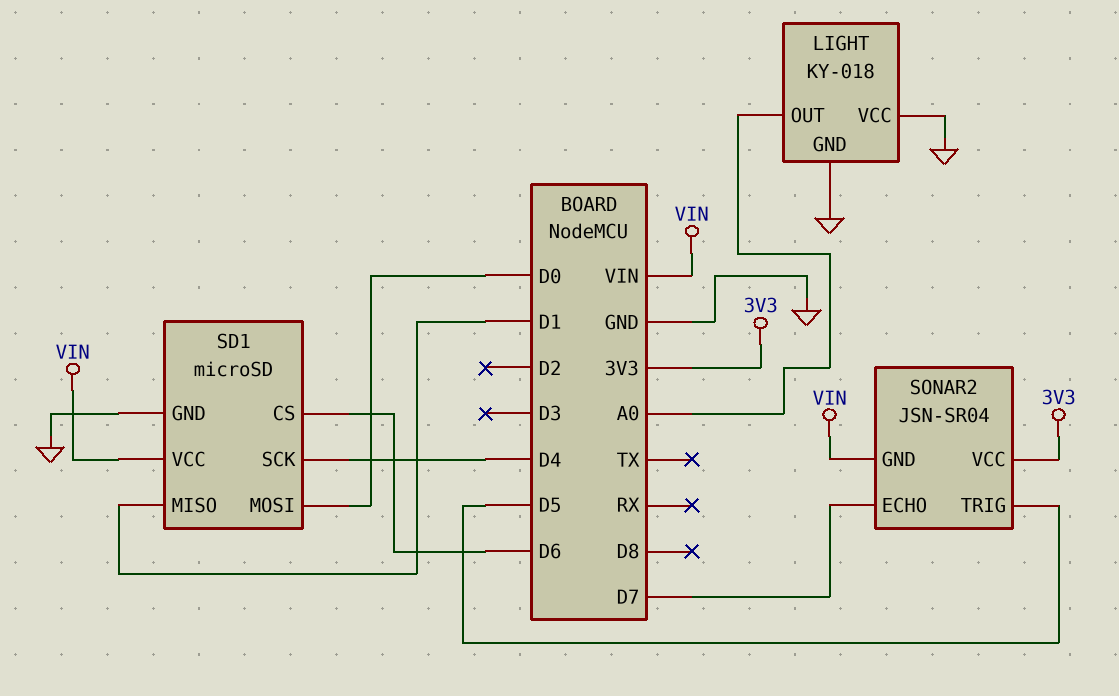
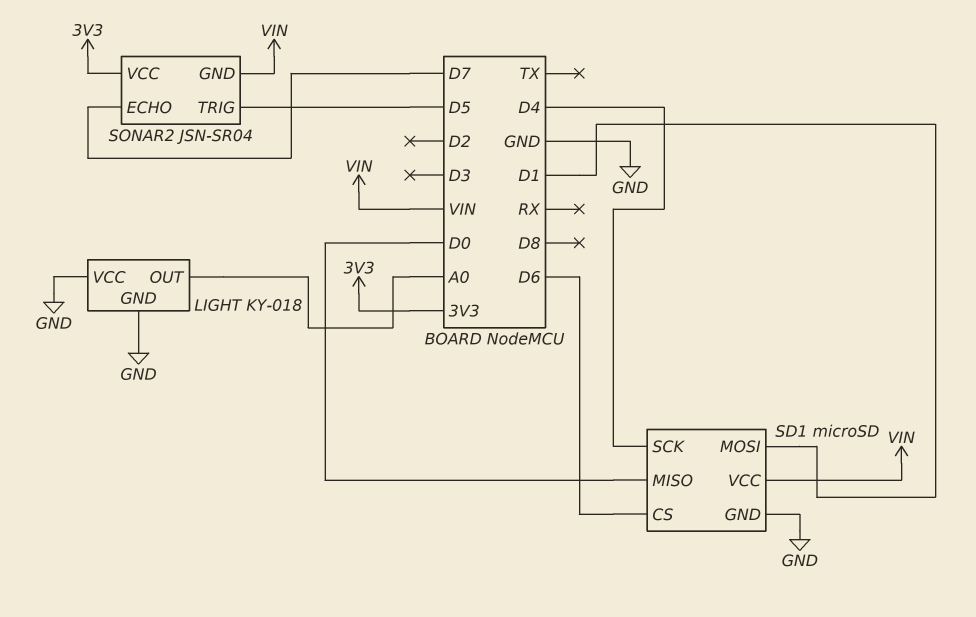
SD1 pin MISO: D1 -> D0
SD1 pin MOSI: D0 -> D1

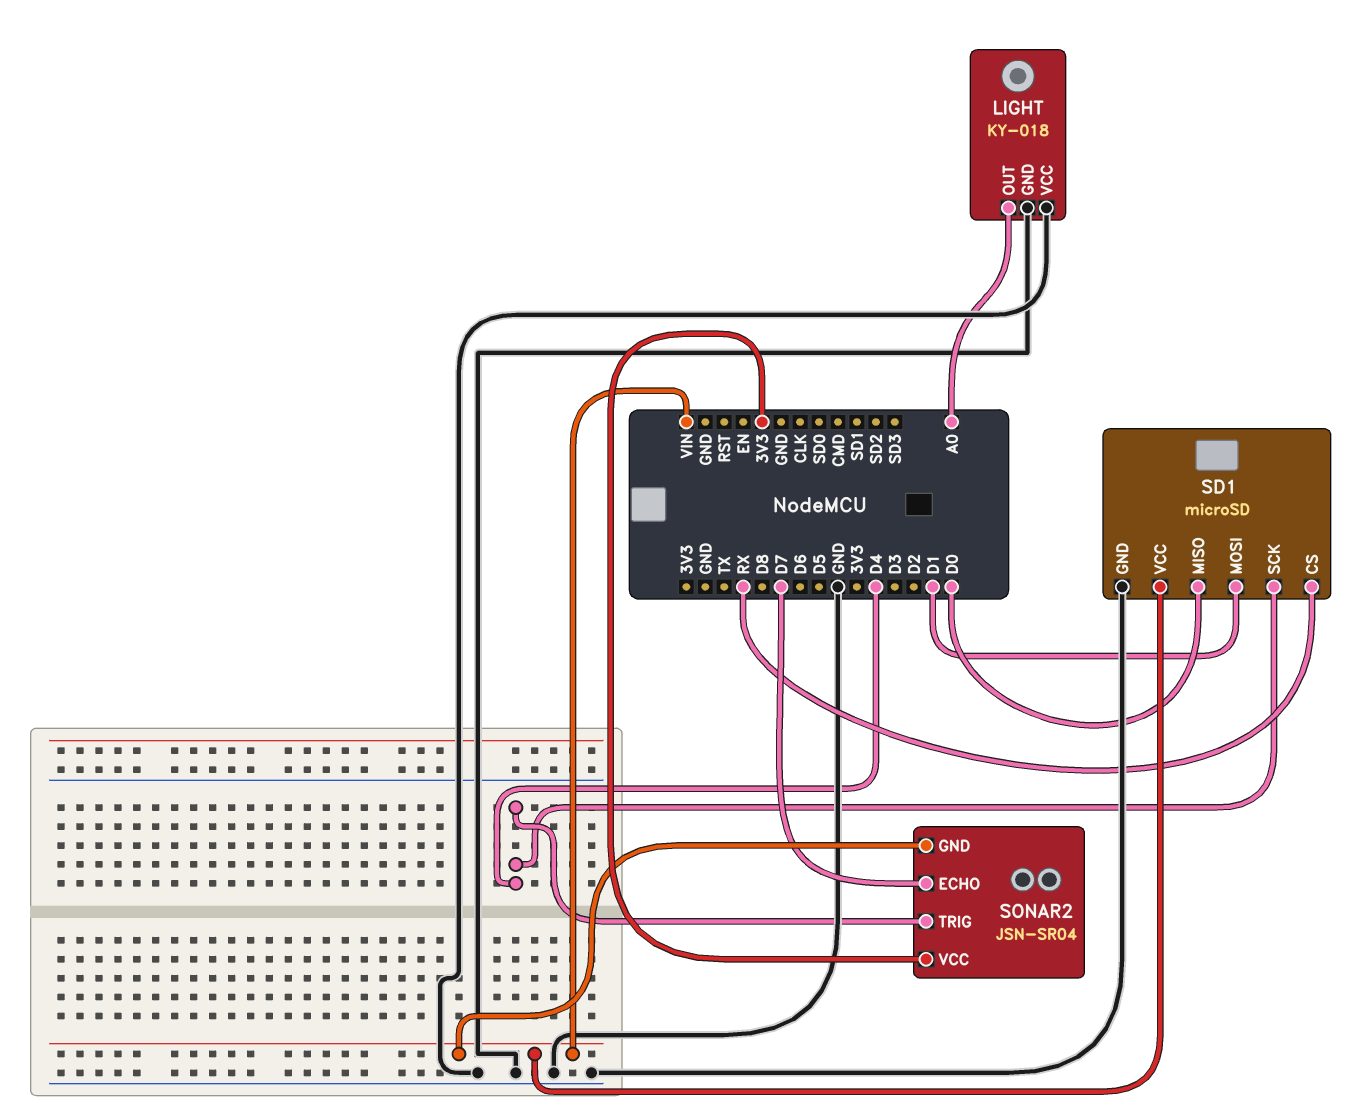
SD1 pin CS: D6 -> RX
SONAR2 pin TRIG: D5 -> D4

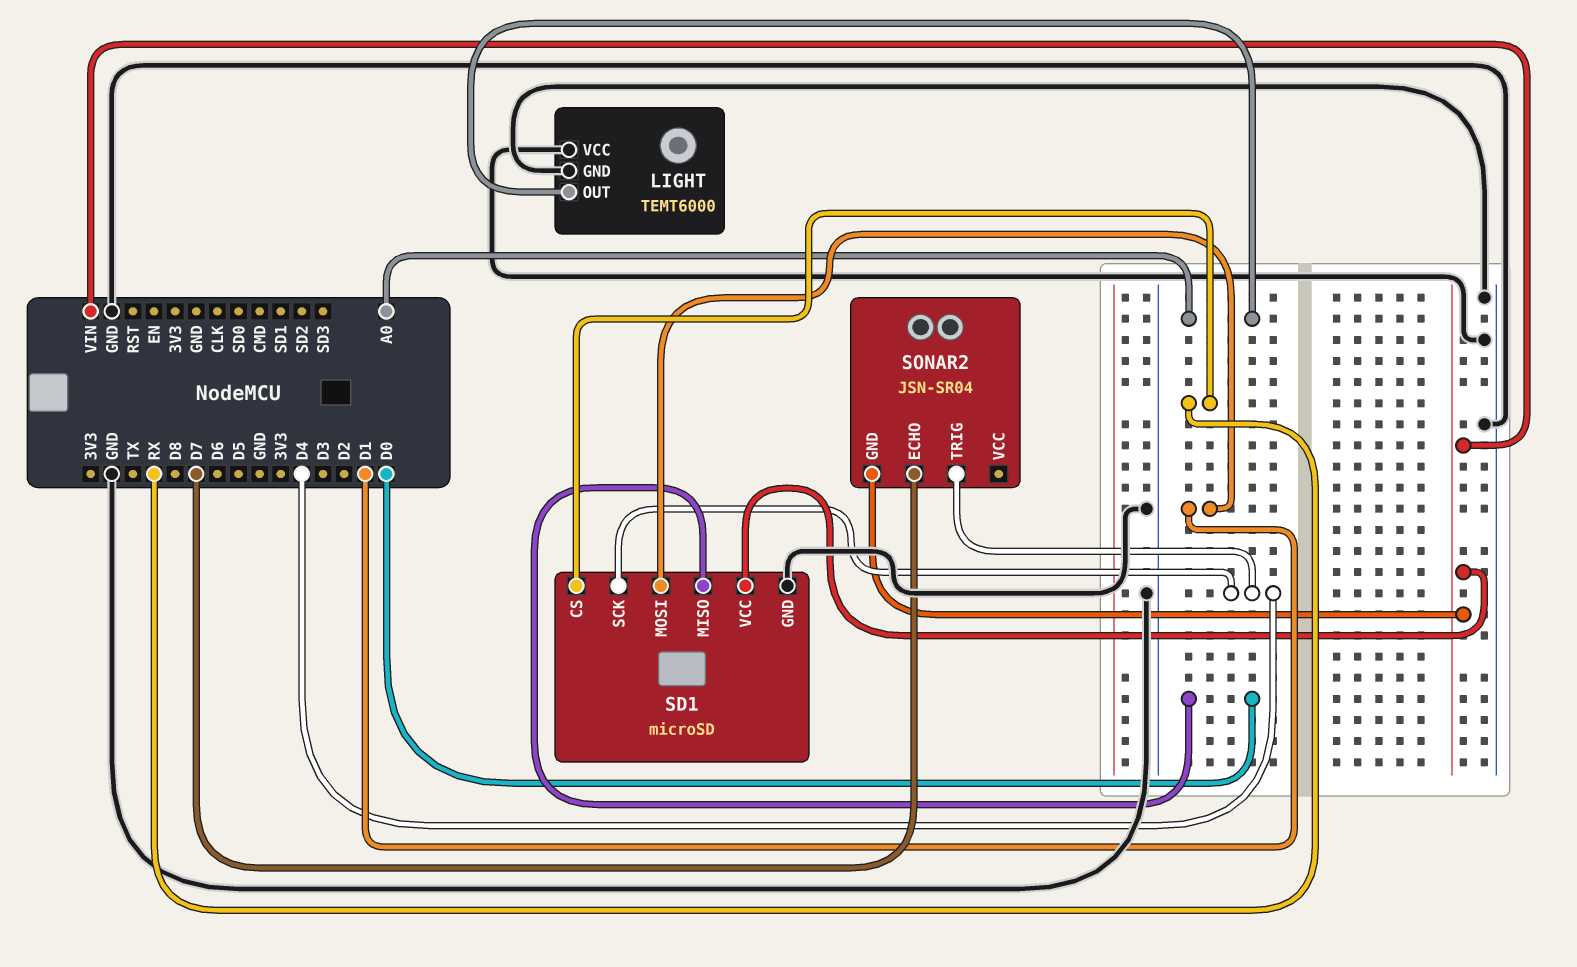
LIGHT: KY-018 -> TEMT6000
SONAR2 pin VCC: 3V3 -> none

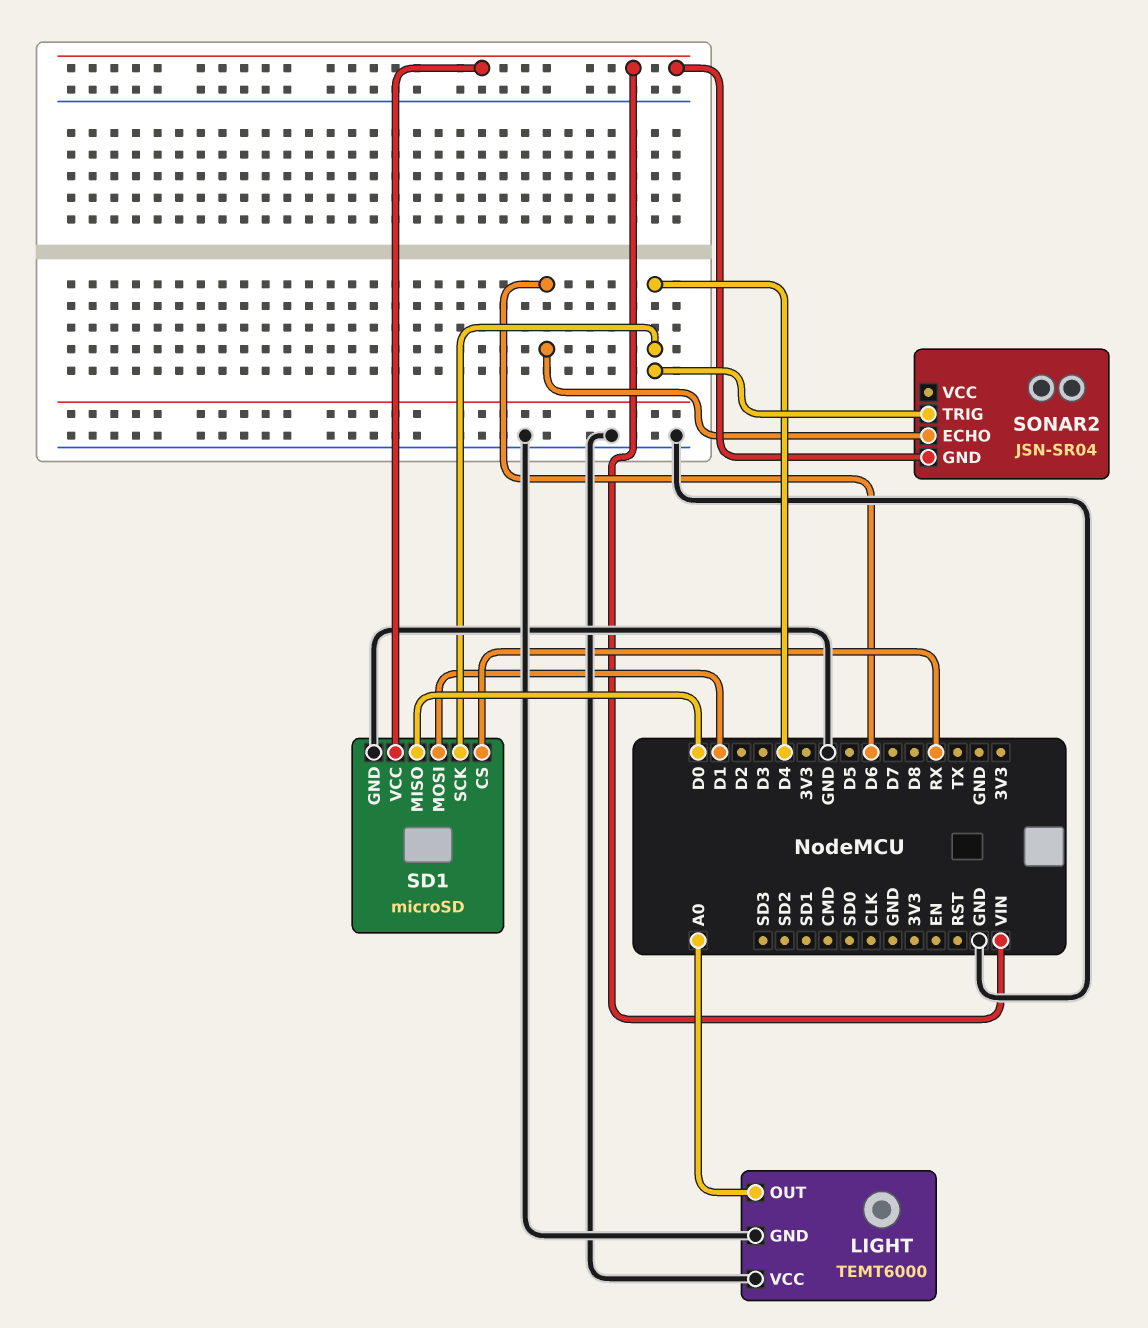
SONAR2 pin ECHO: D7 -> D6

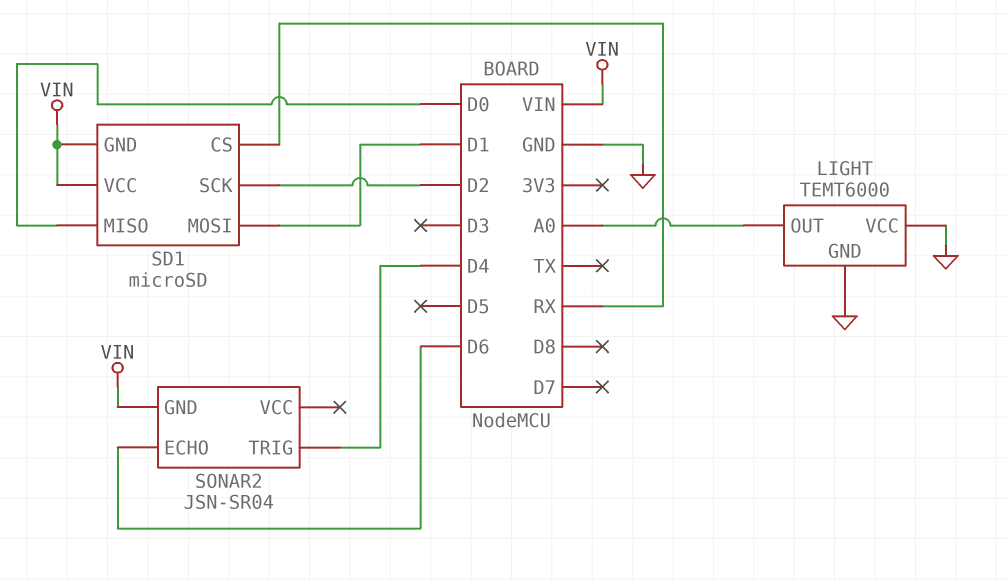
SD1 pin GND: GND -> VIN
SD1 pin SCK: D4 -> D2

